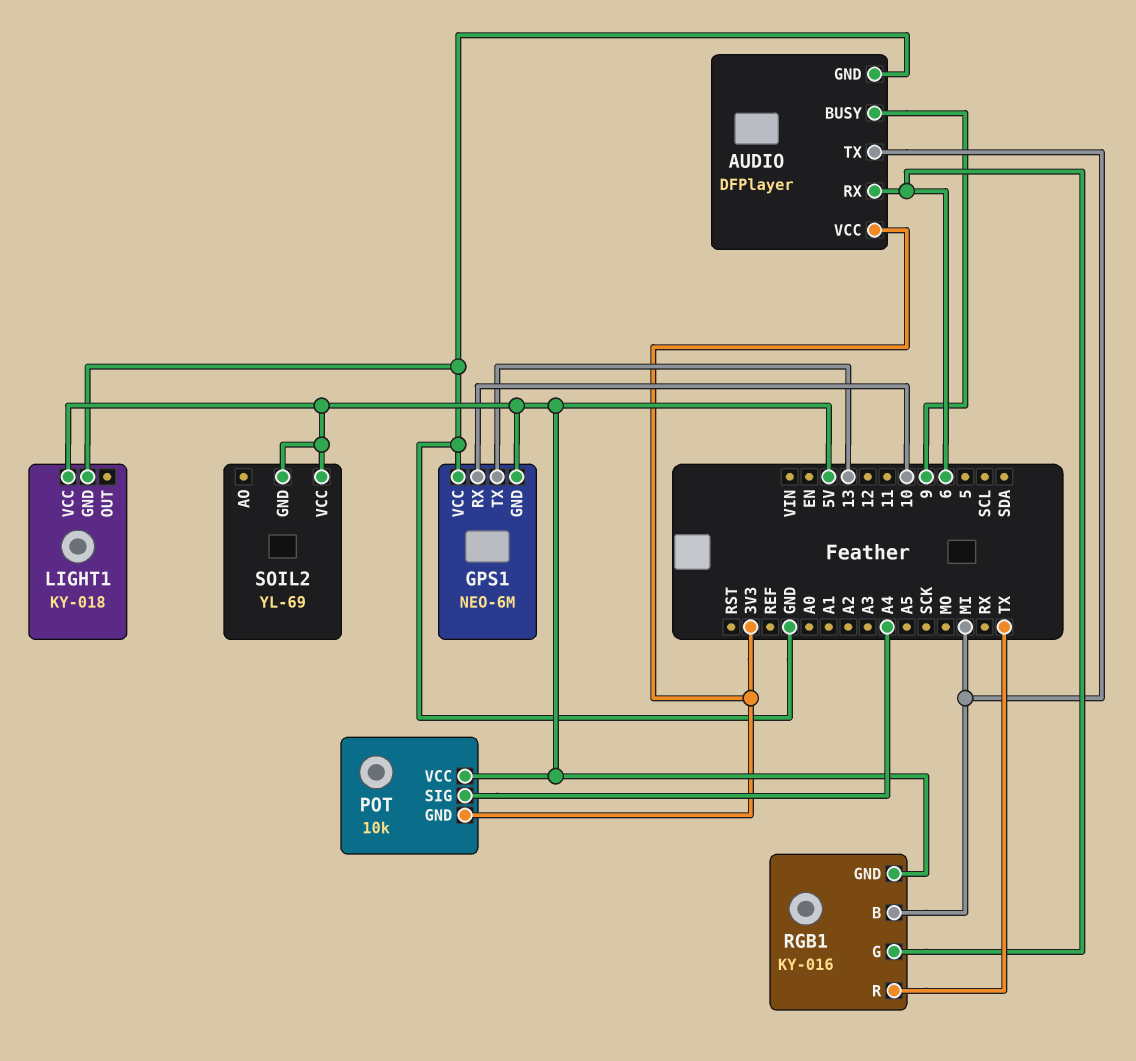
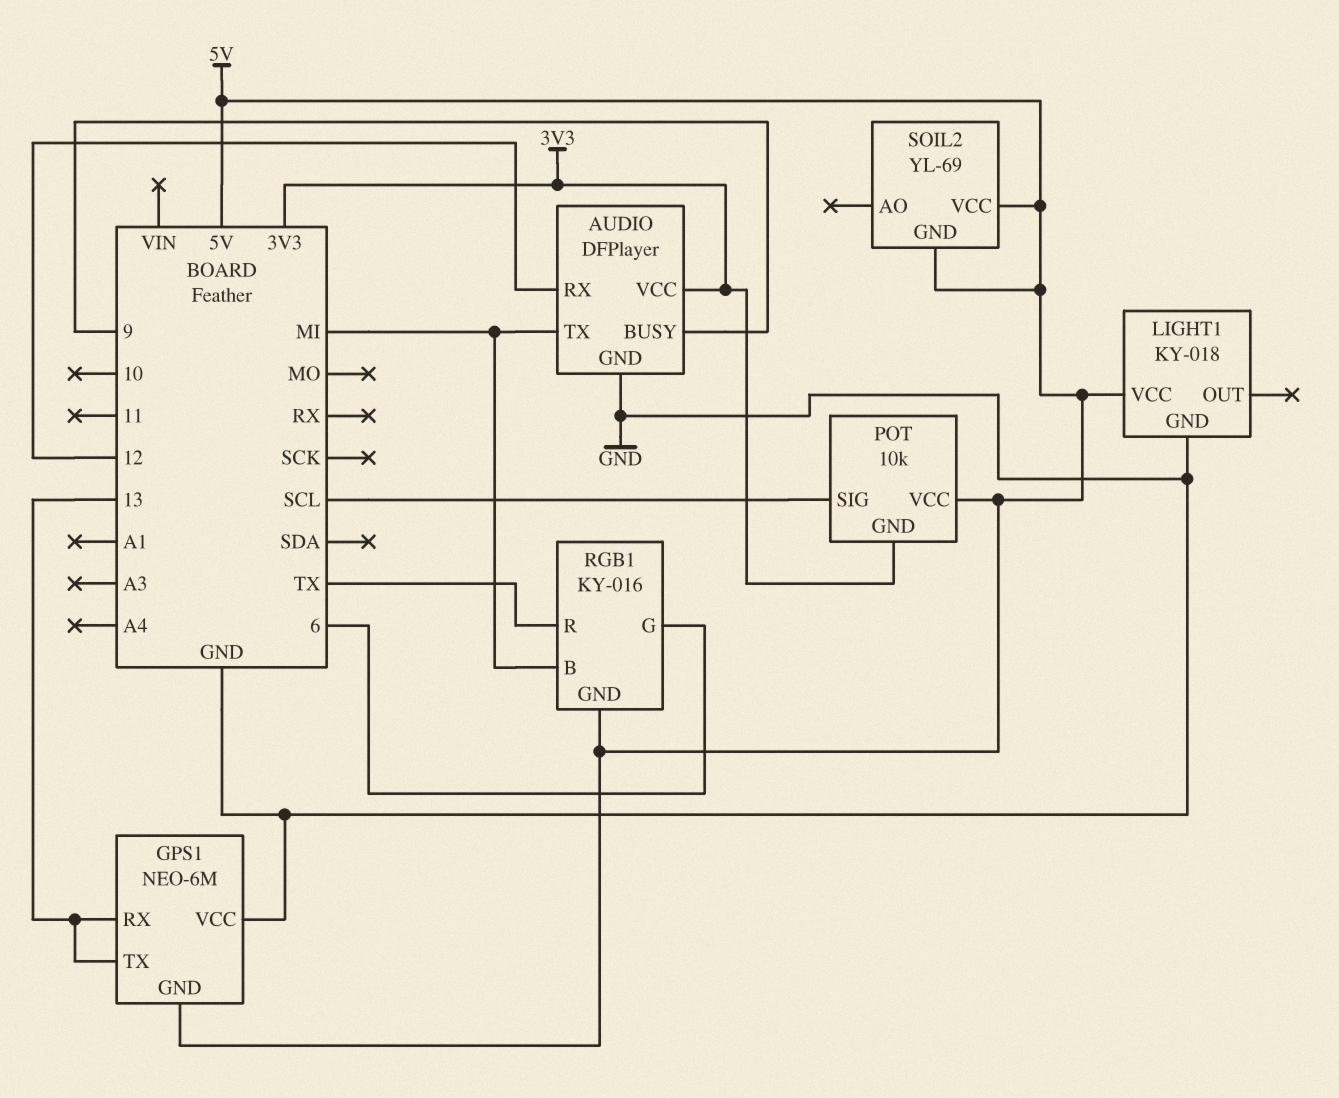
AUDIO pin RX: 6 -> 12
GPS1 pin RX: 10 -> 13
POT pin SIG: A4 -> SCL

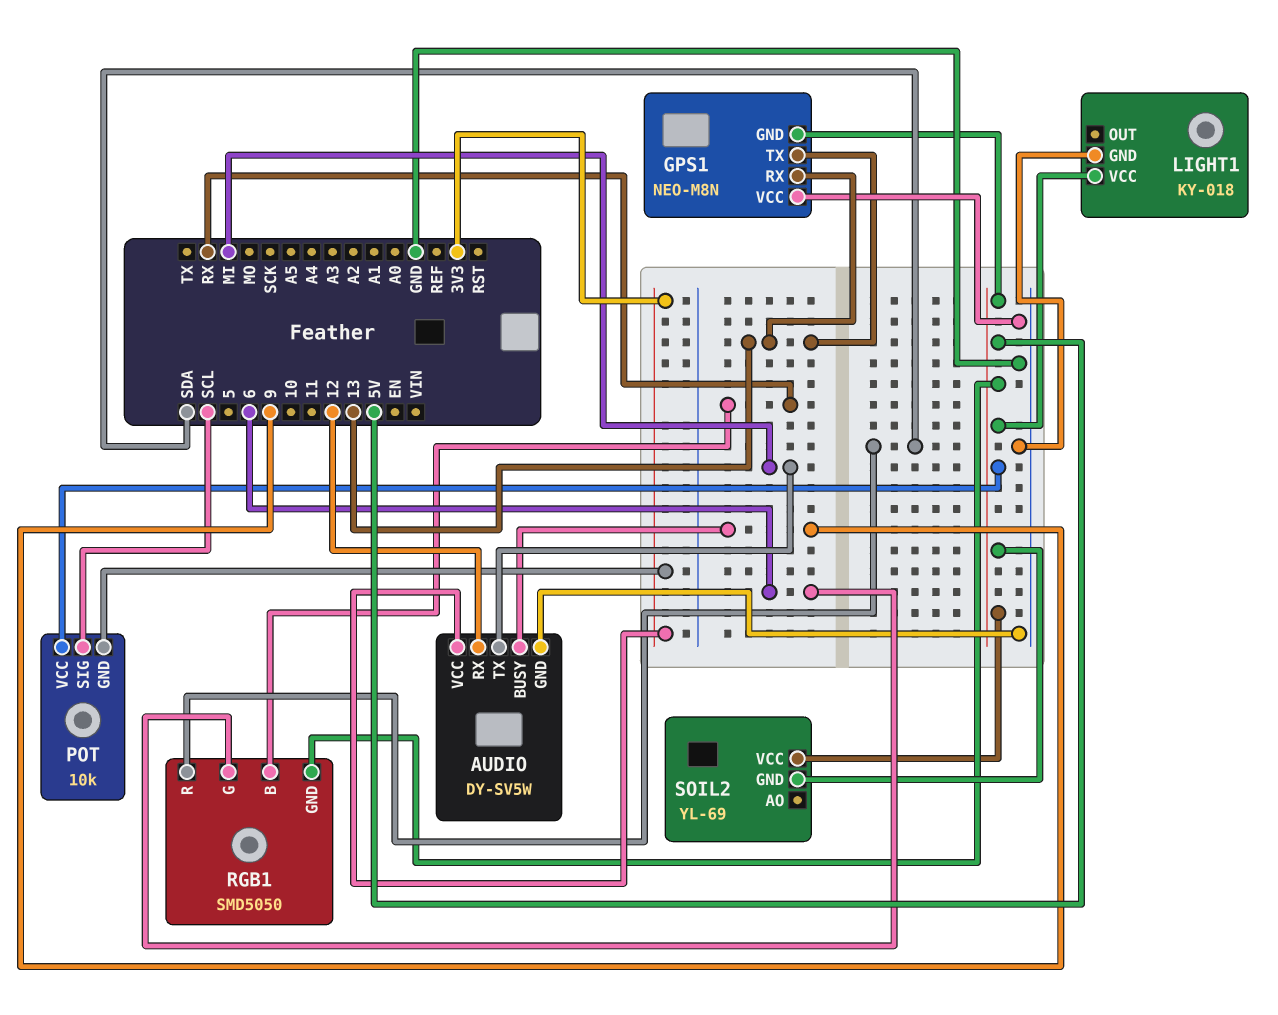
AUDIO: DFPlayer -> DY-SV5W
GPS1: NEO-6M -> NEO-M8N
RGB1: KY-016 -> SMD5050
RGB1 pin B: MI -> RX
RGB1 pin R: TX -> SDA

